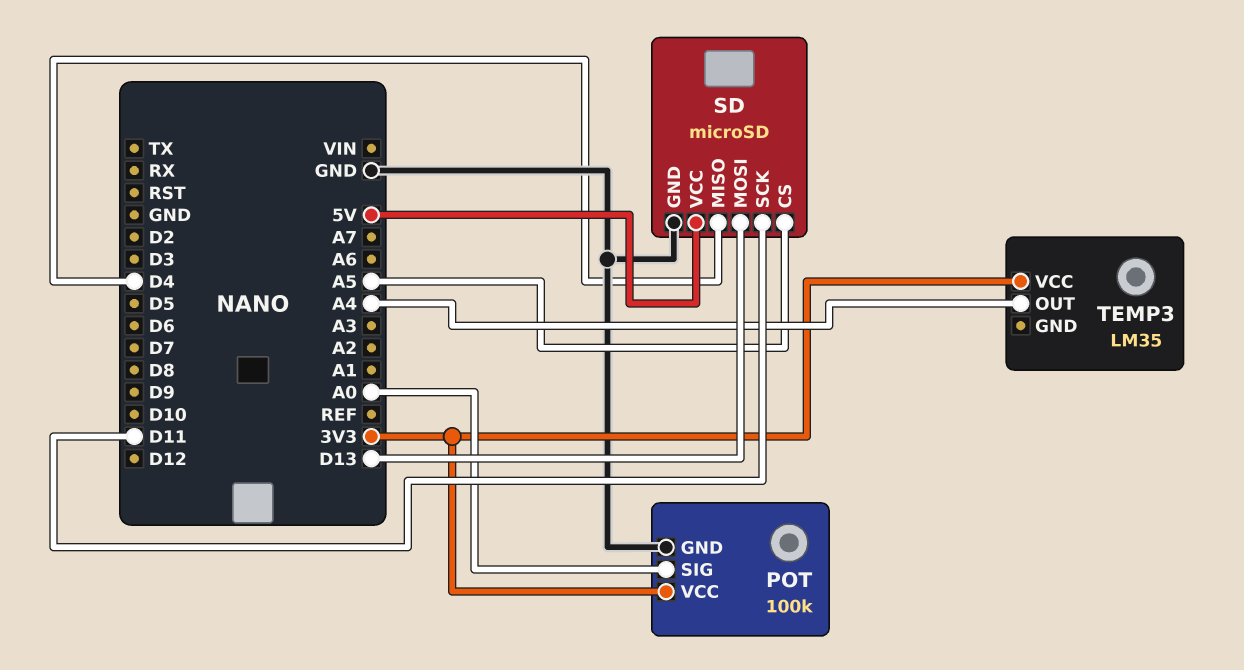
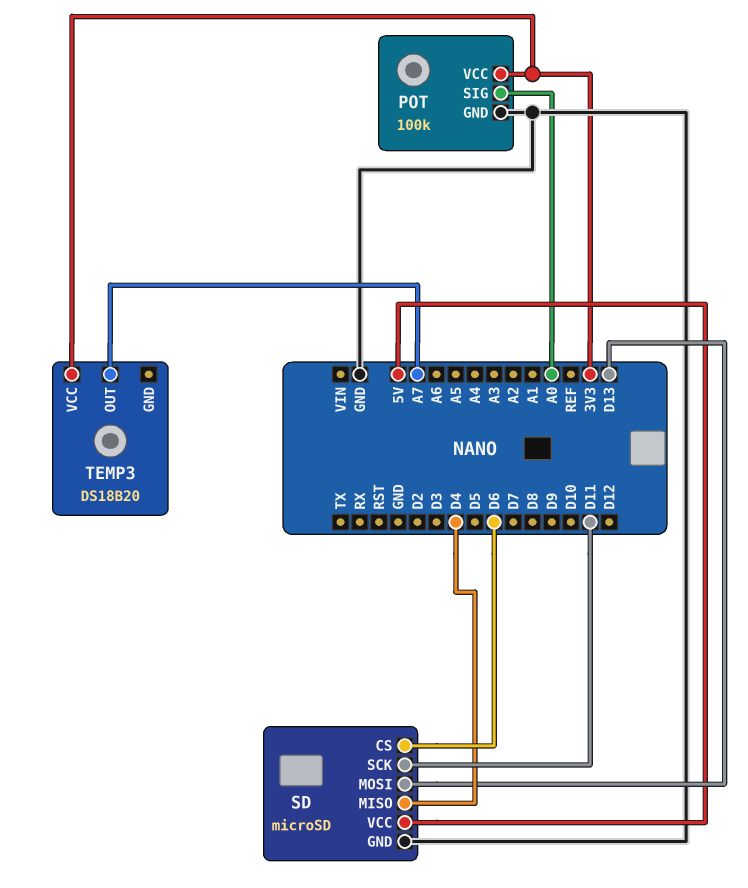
SD pin CS: A5 -> D6
TEMP3: LM35 -> DS18B20
TEMP3 pin OUT: A4 -> A7

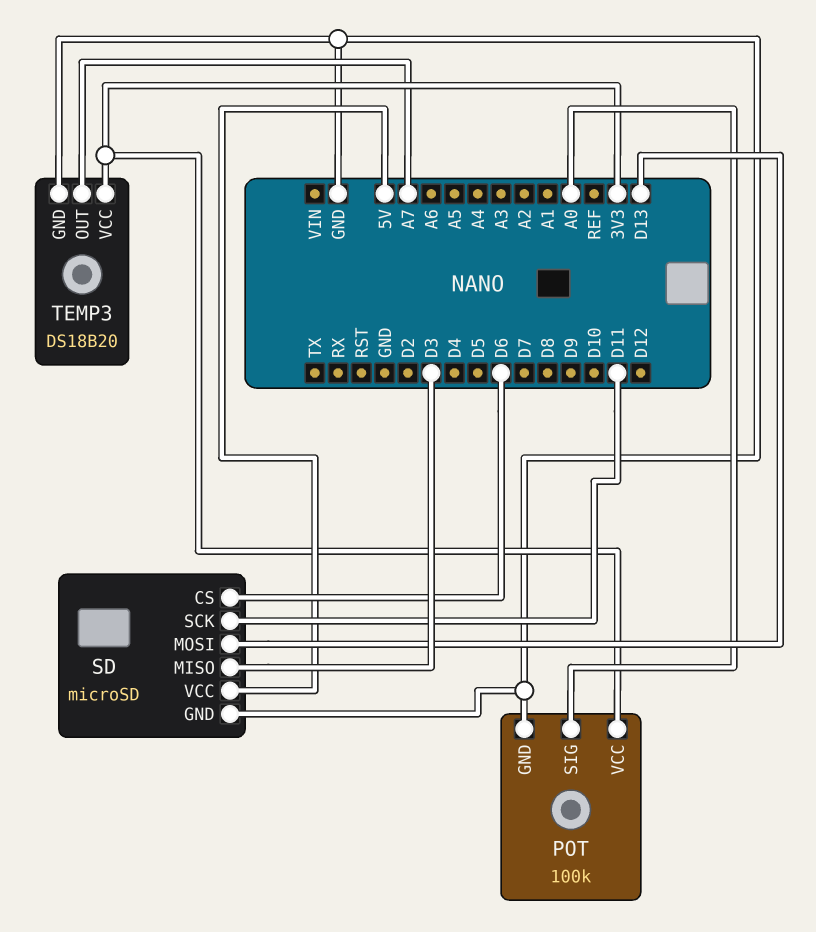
SD pin MISO: D4 -> D3
TEMP3 pin GND: none -> GND

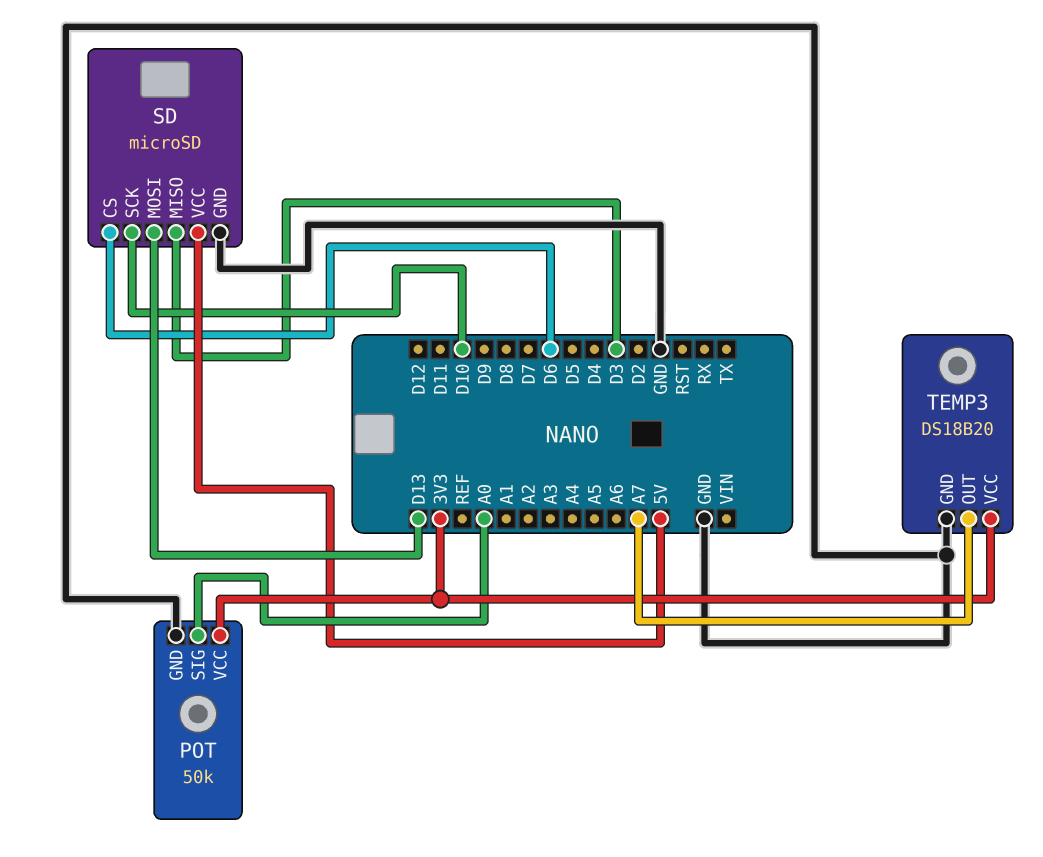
POT: 100k -> 50k
SD pin SCK: D11 -> D10

